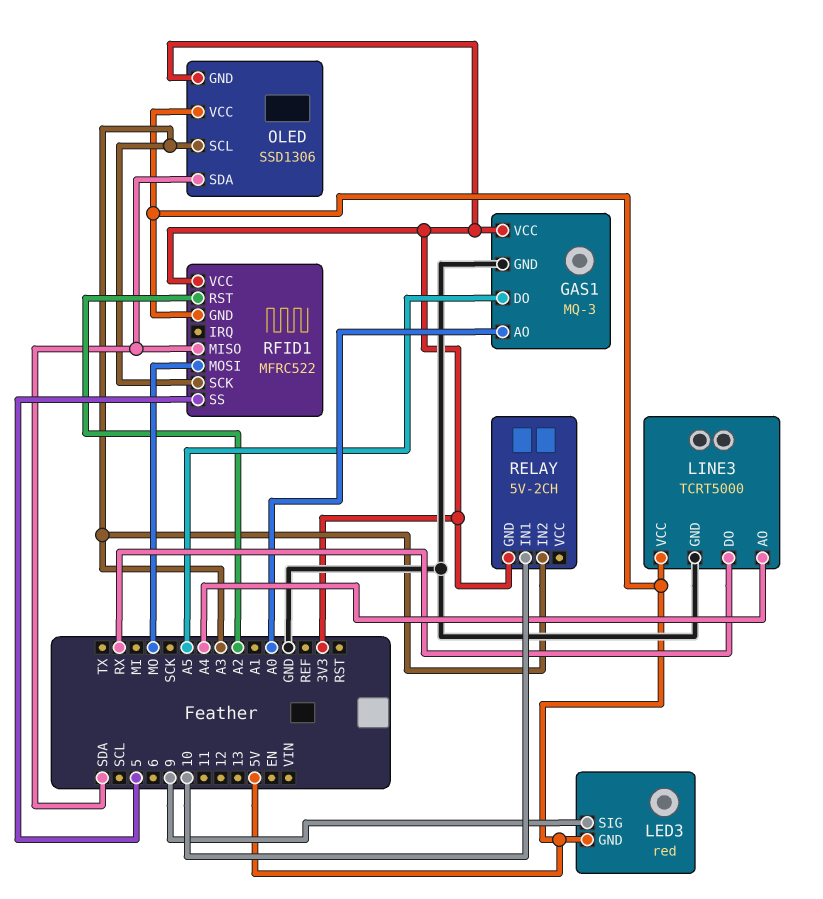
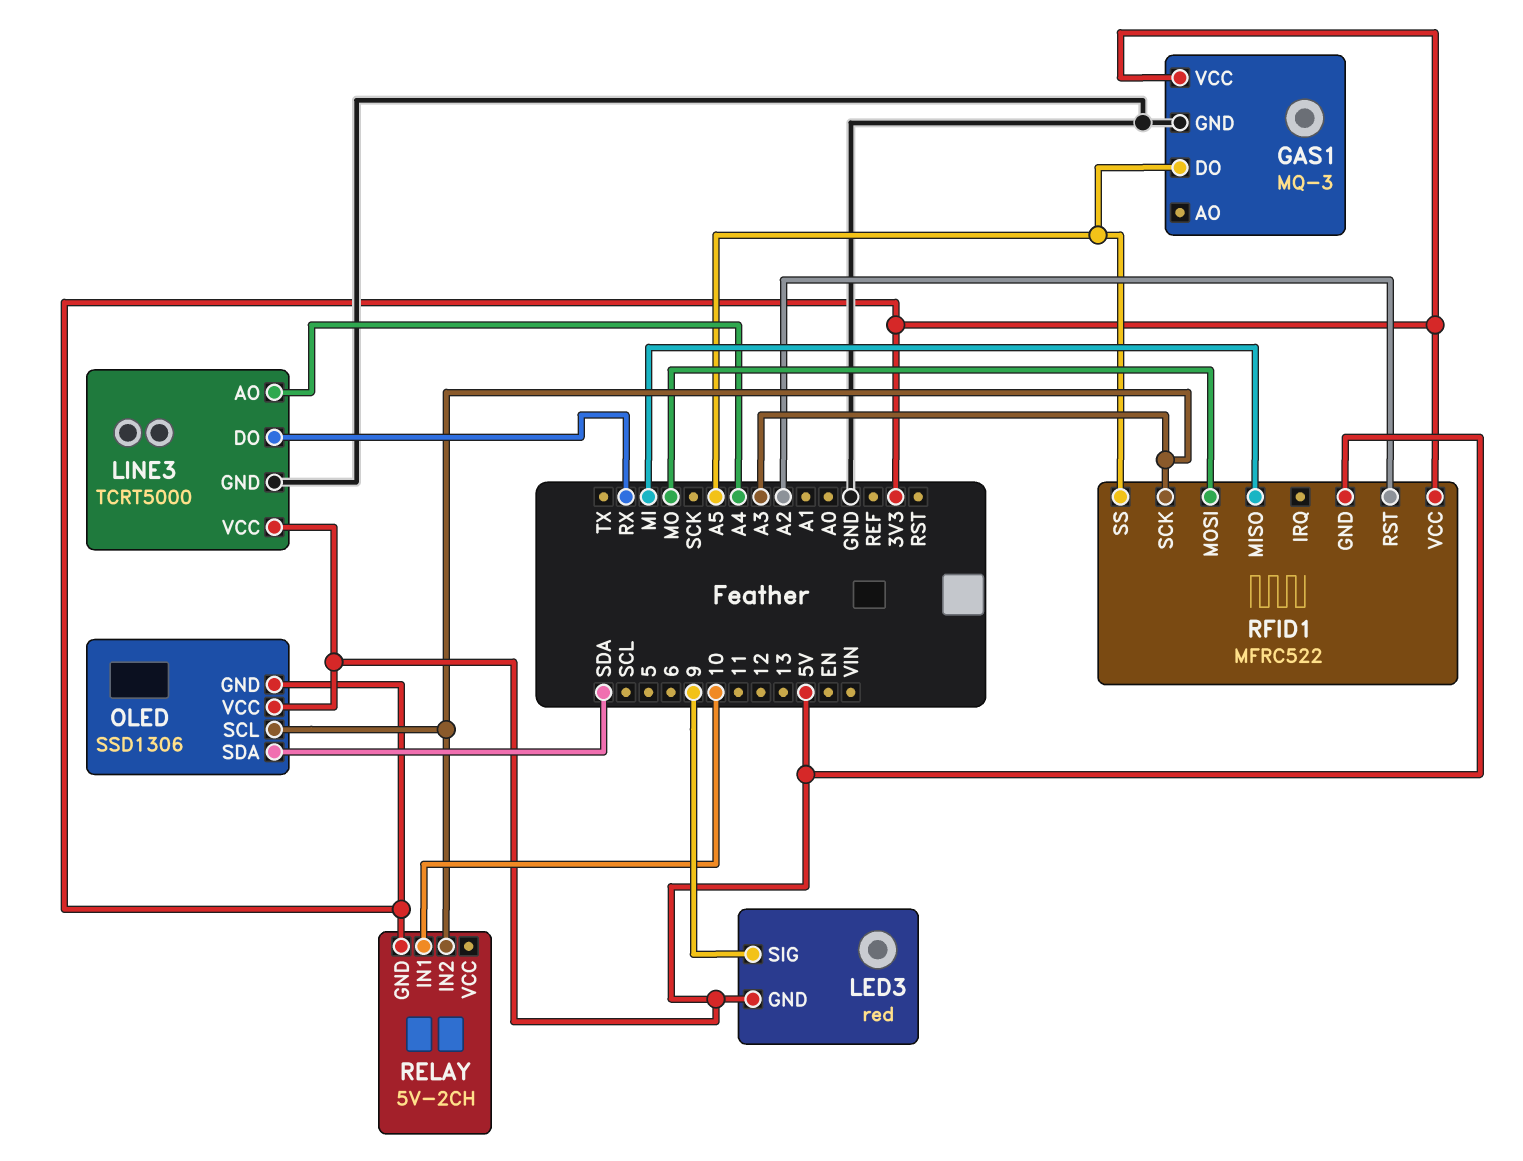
GAS1 pin AO: A0 -> none
RFID1 pin MISO: SDA -> MI
RFID1 pin SS: 5 -> A5

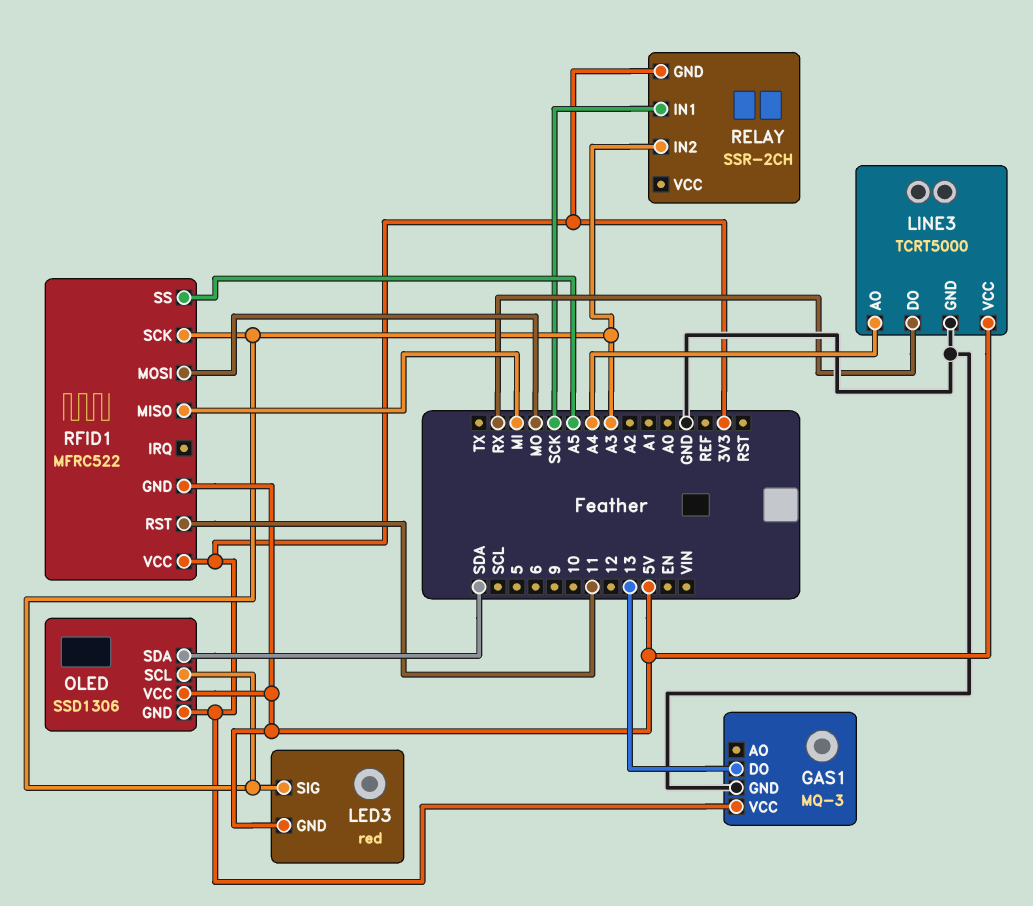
GAS1 pin DO: A5 -> 13
LED3 pin SIG: 9 -> A3
RELAY: 5V-2CH -> SSR-2CH
RELAY pin IN1: 10 -> SCK
RFID1 pin RST: A2 -> 11

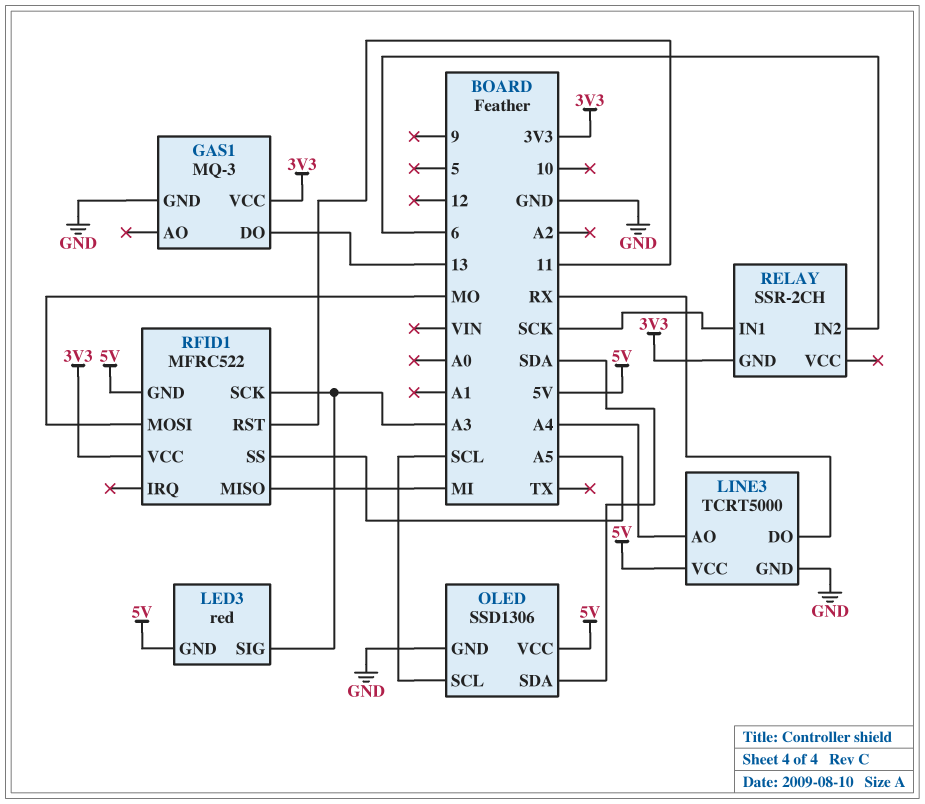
OLED pin GND: 3V3 -> GND
OLED pin SCL: A3 -> SCL
RELAY pin IN2: A3 -> 6

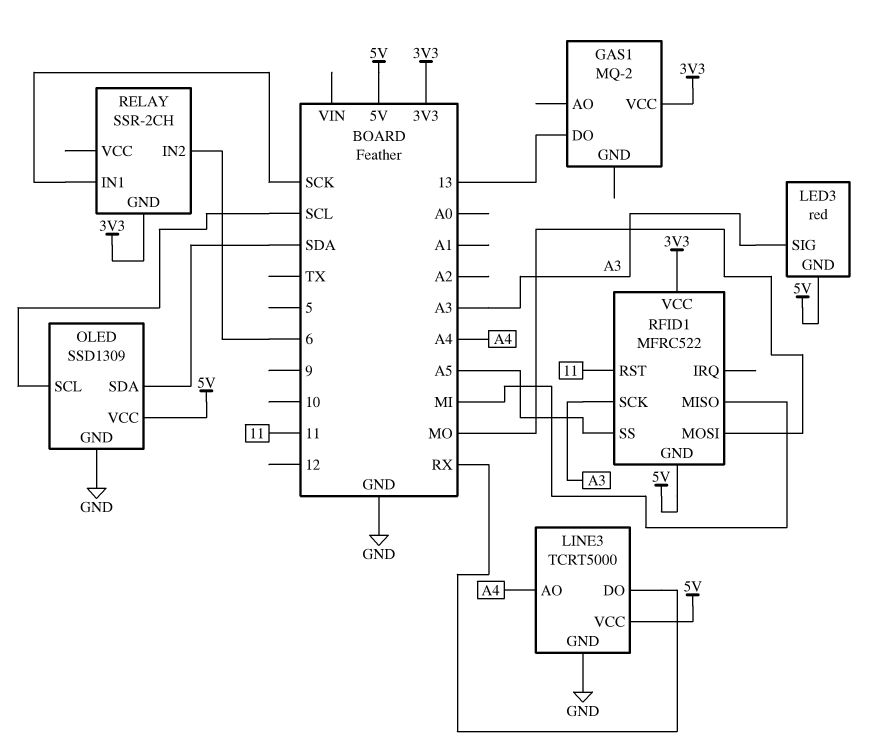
GAS1: MQ-3 -> MQ-2
GAS1 pin GND: GND -> none
OLED: SSD1306 -> SSD1309

